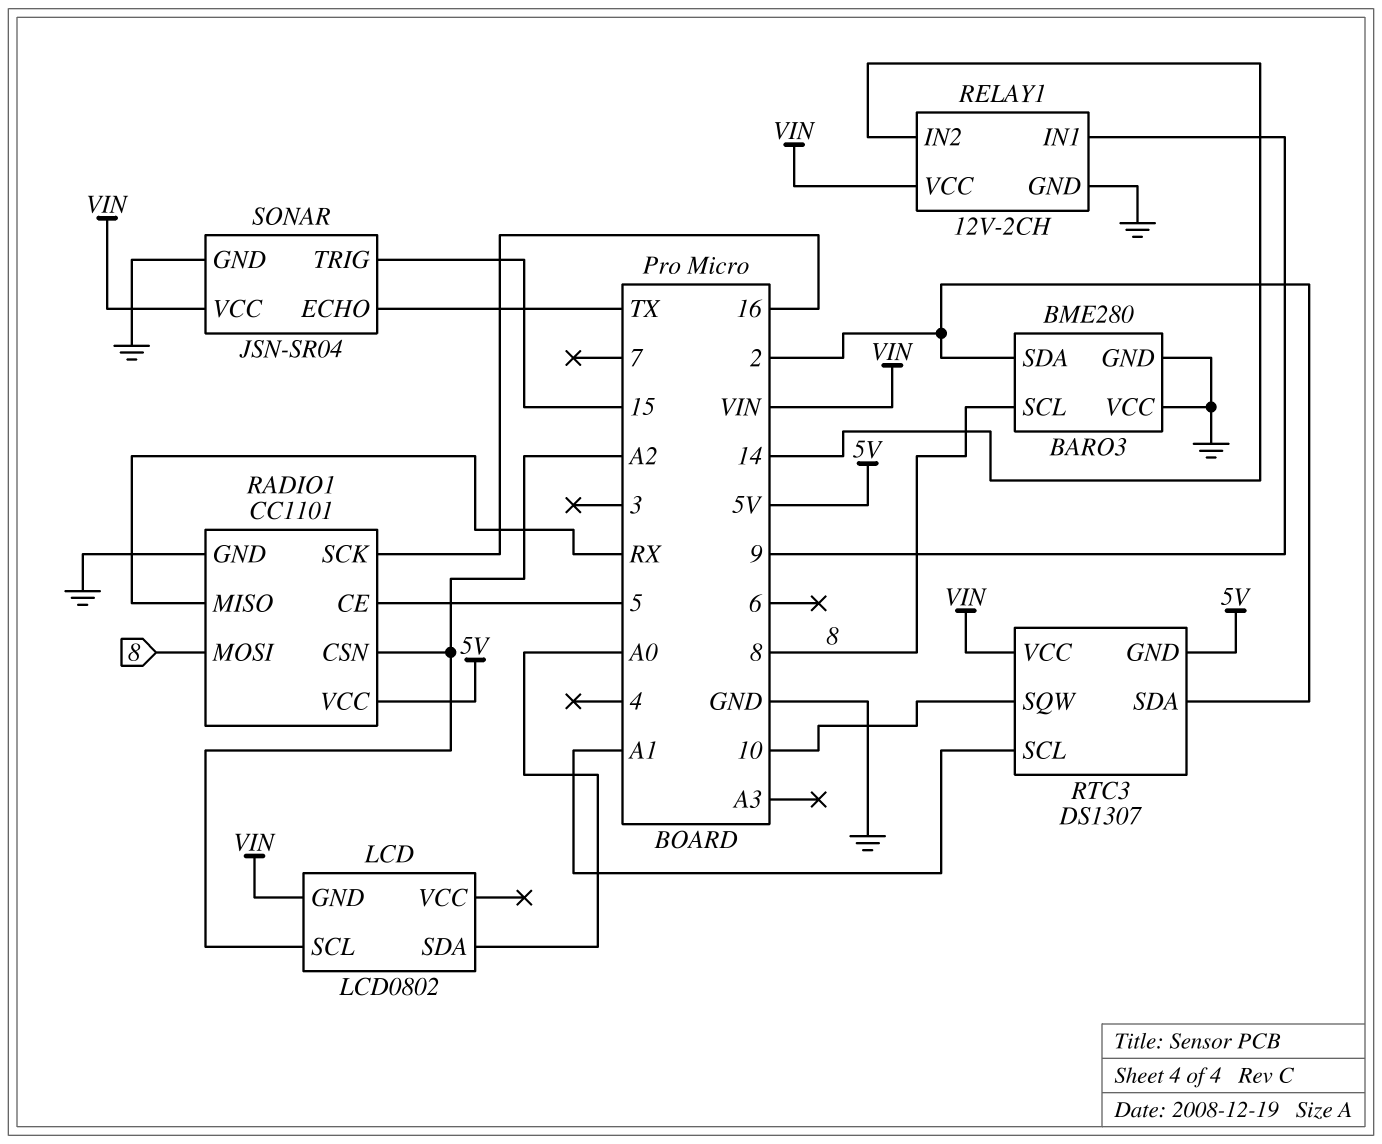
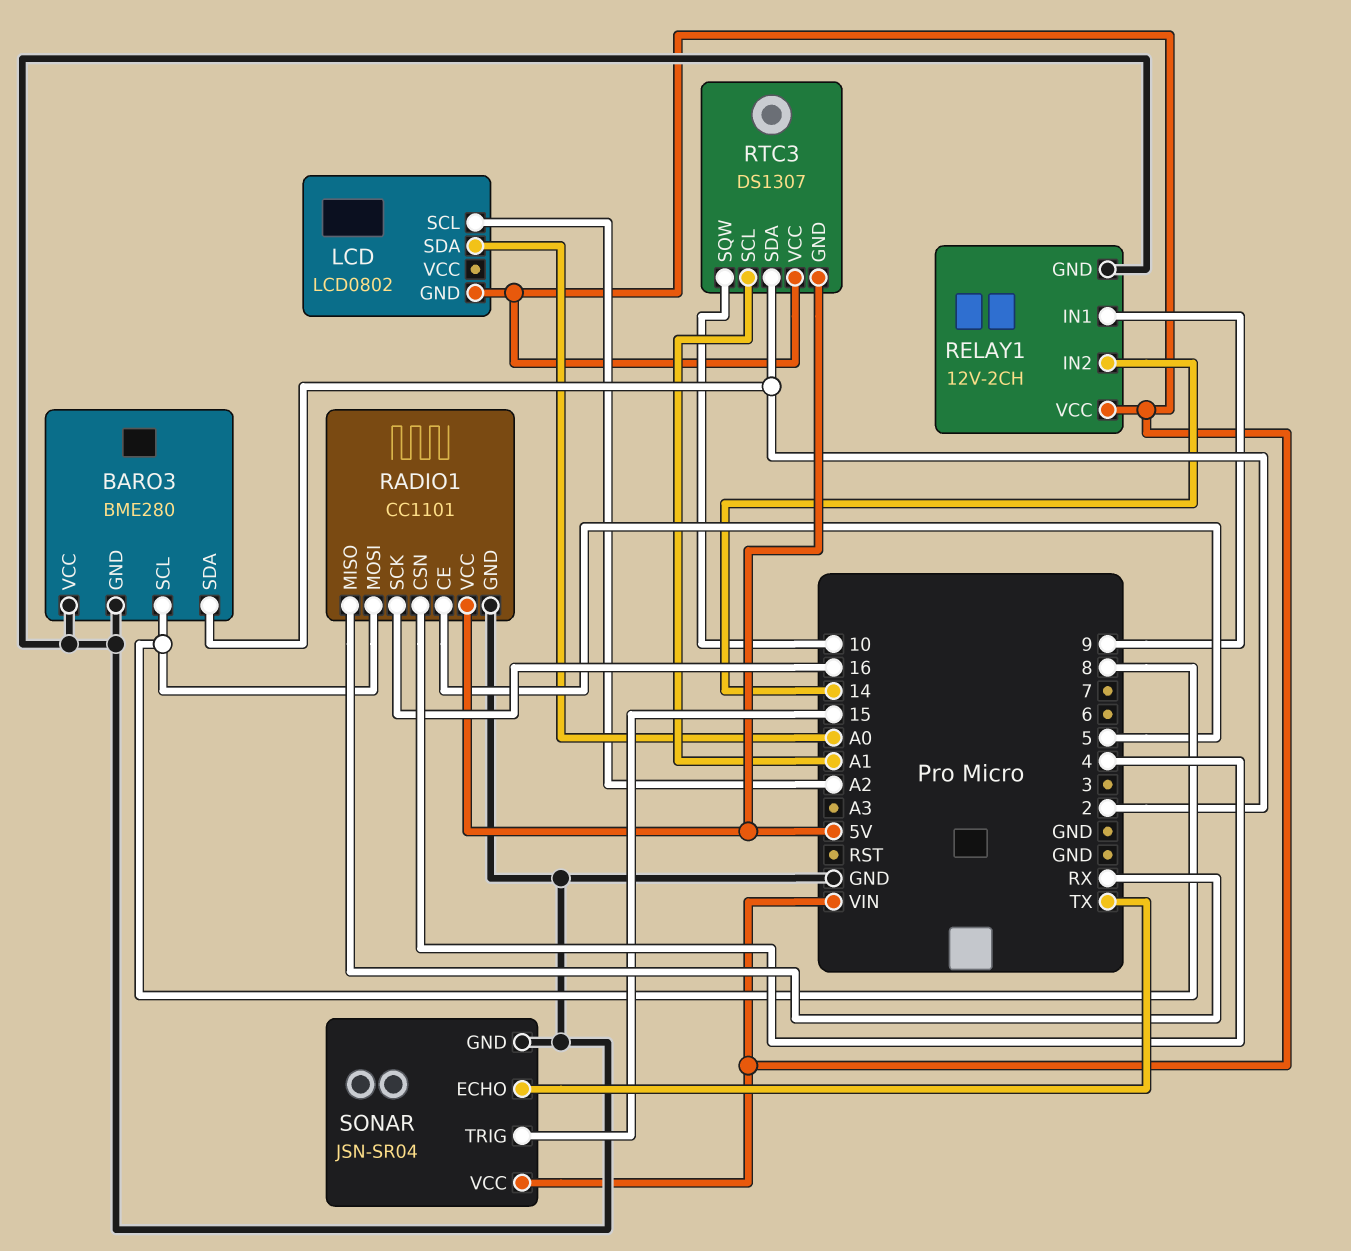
RADIO1 pin CSN: A2 -> 4

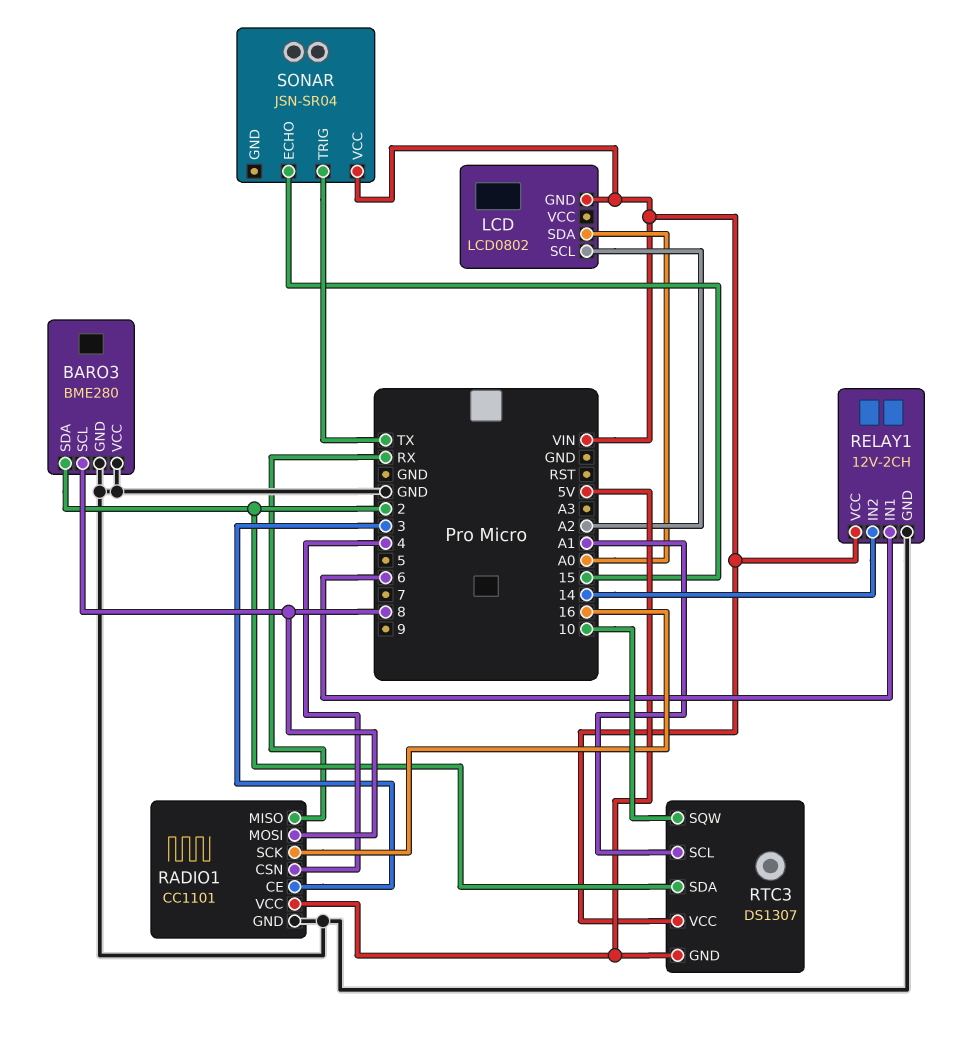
RADIO1 pin CE: 5 -> 3
RELAY1 pin IN1: 9 -> 6
SONAR pin ECHO: TX -> 15
SONAR pin GND: GND -> none
SONAR pin TRIG: 15 -> TX

